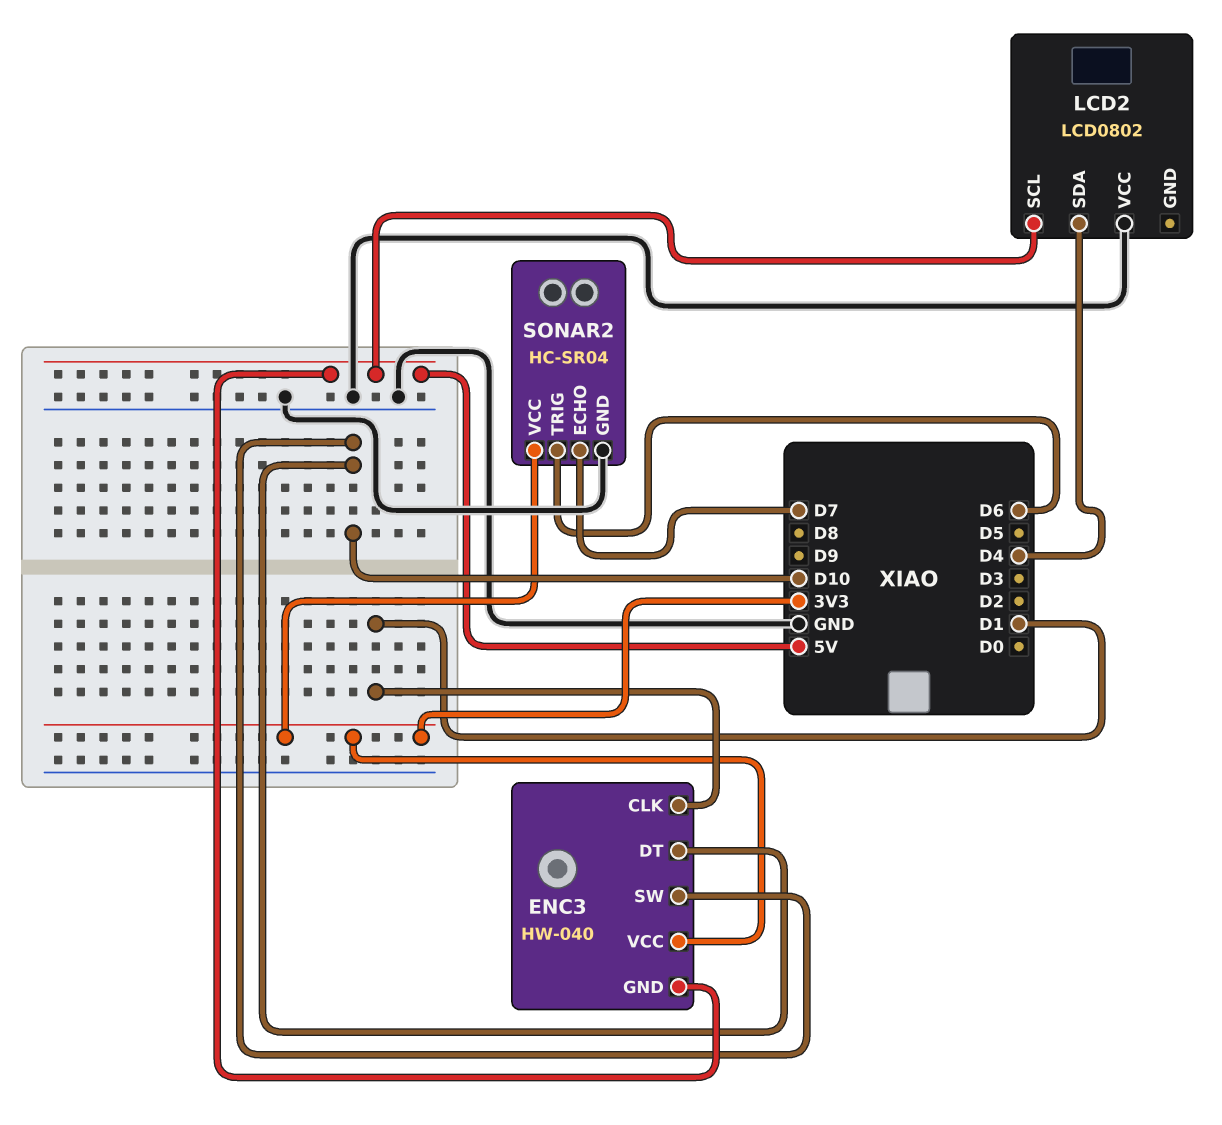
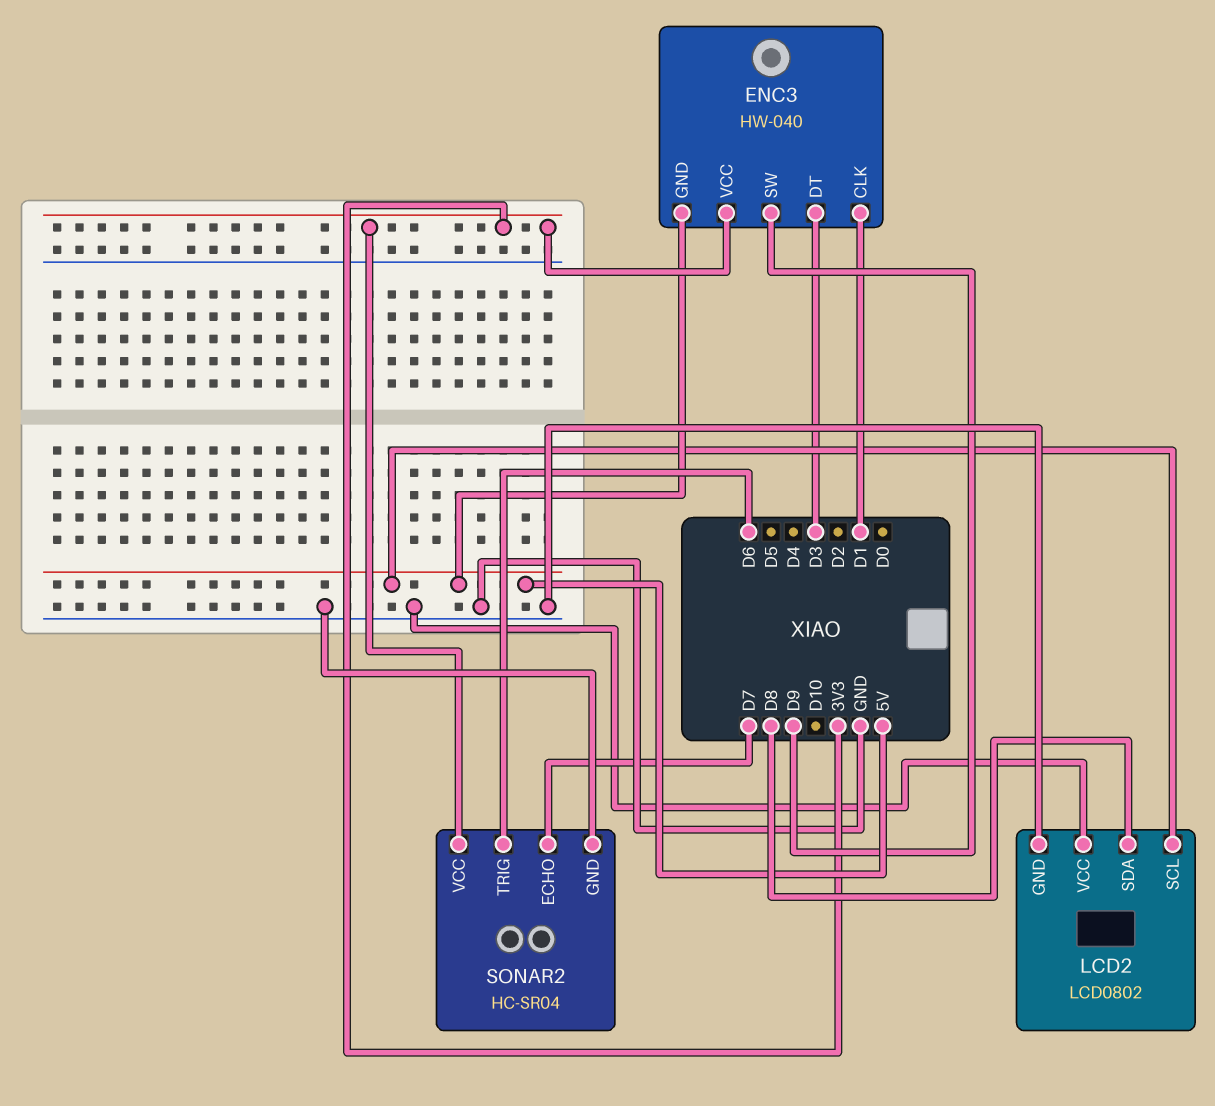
ENC3 pin DT: D10 -> D3
ENC3 pin SW: D10 -> D9
LCD2 pin GND: none -> GND
LCD2 pin SDA: D4 -> D8

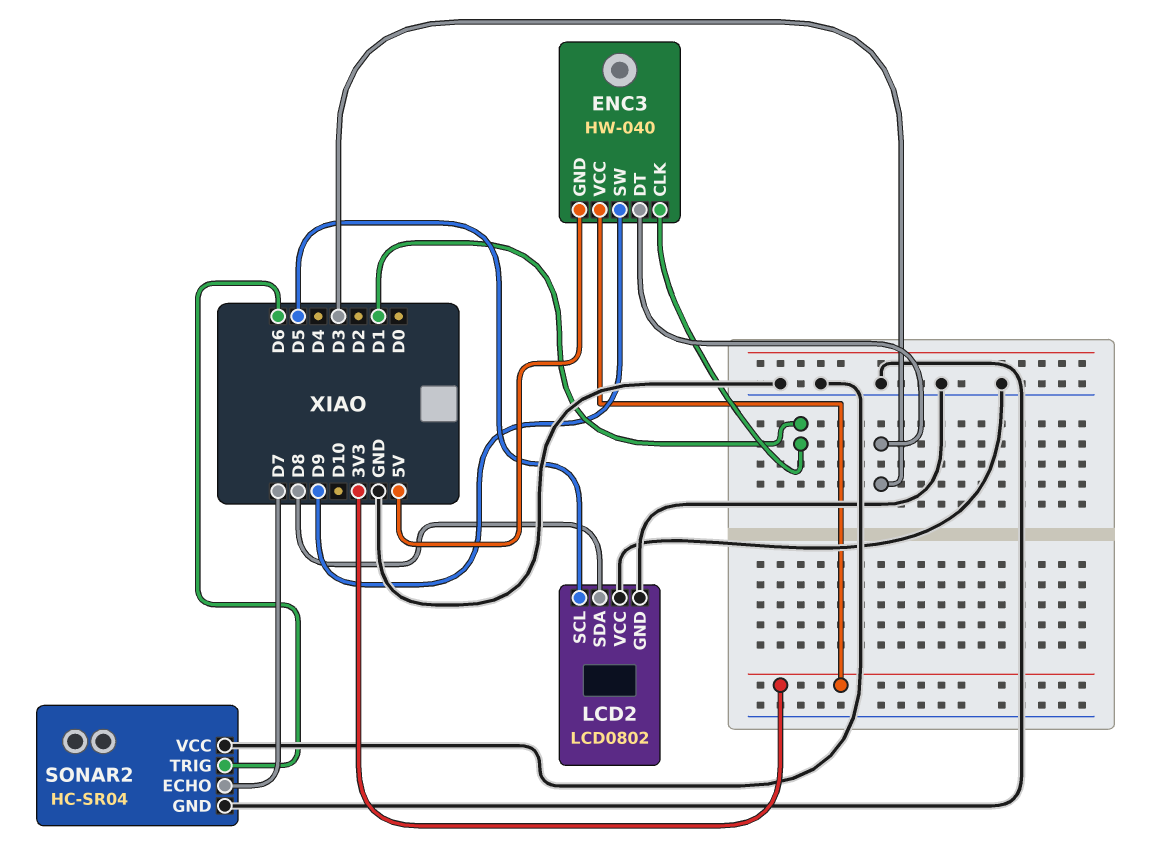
LCD2 pin SCL: 5V -> D5
SONAR2 pin VCC: 3V3 -> GND

